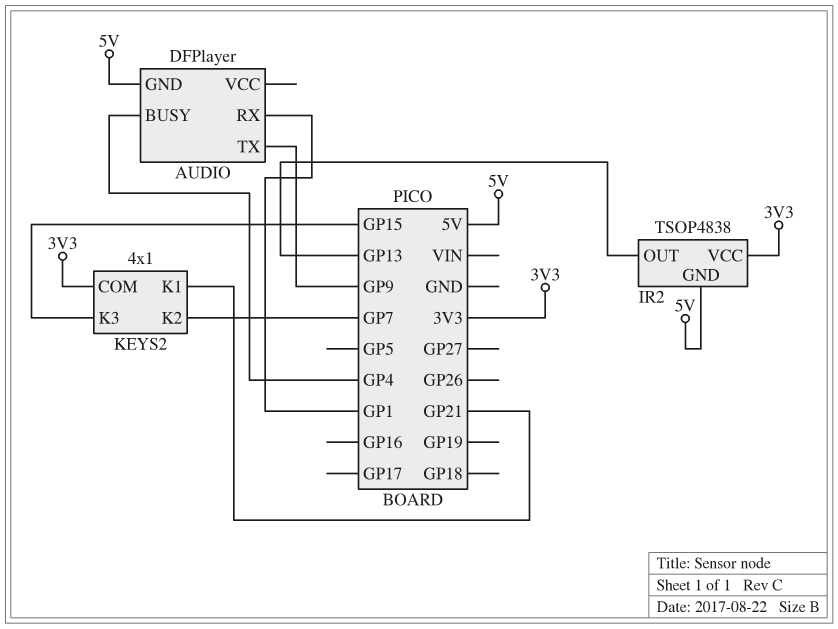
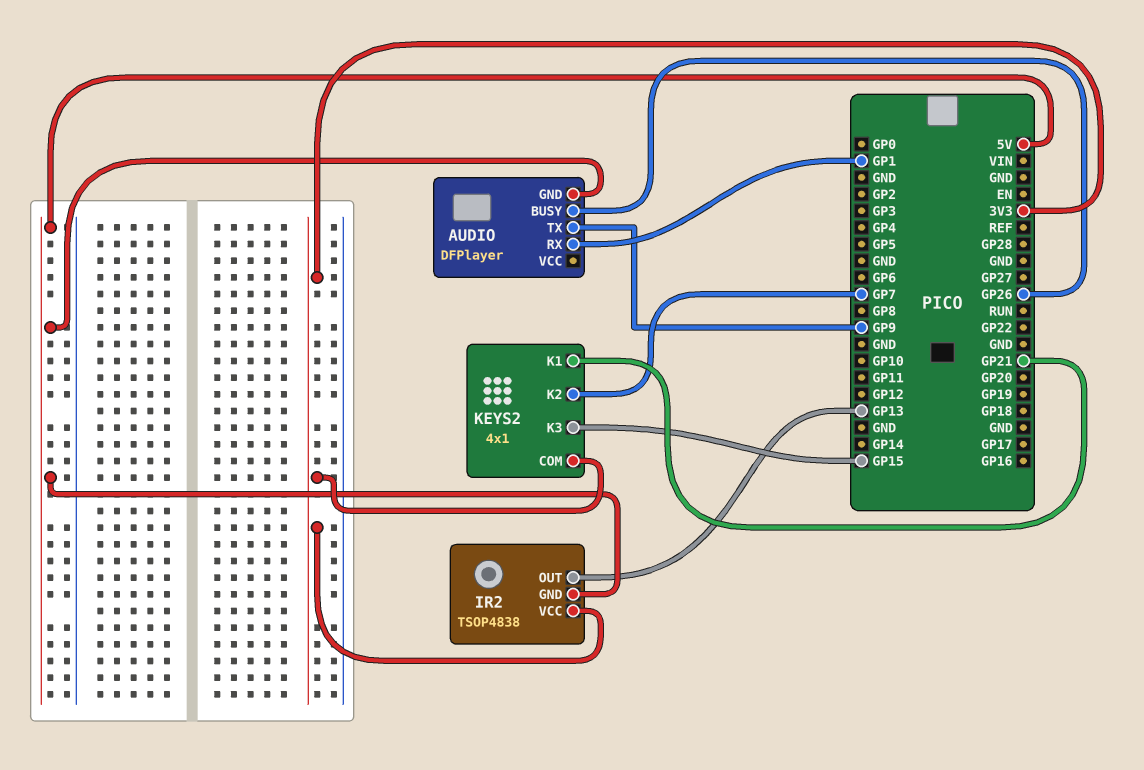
AUDIO pin BUSY: GP4 -> GP26

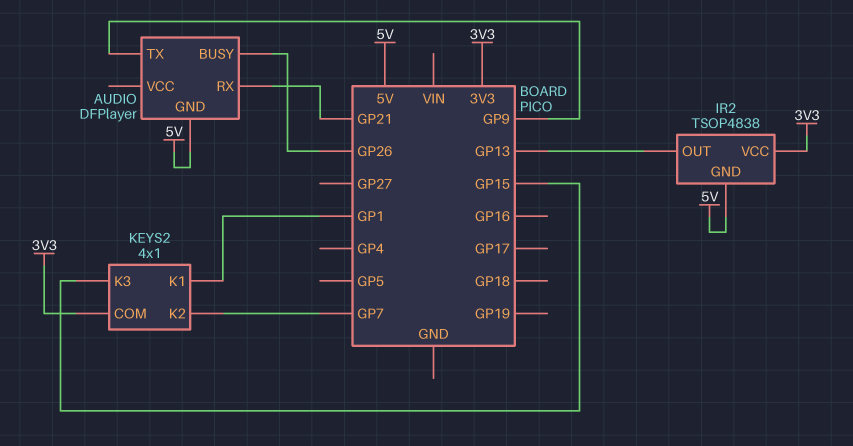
AUDIO pin RX: GP1 -> GP21
KEYS2 pin K1: GP21 -> GP1

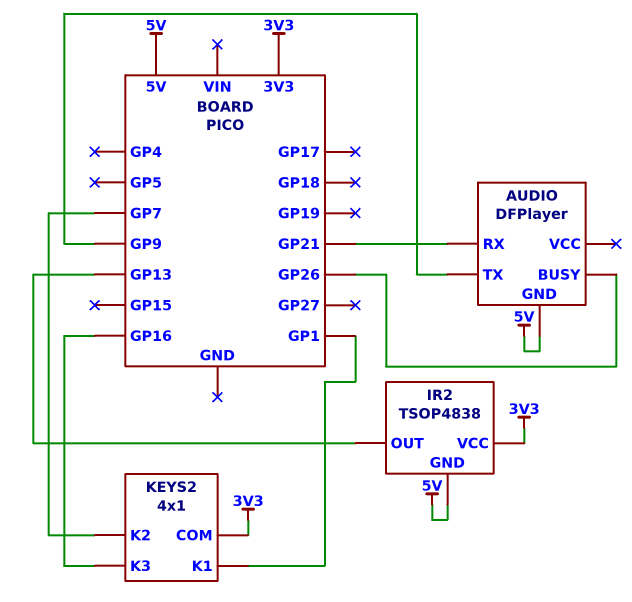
KEYS2 pin K3: GP15 -> GP16

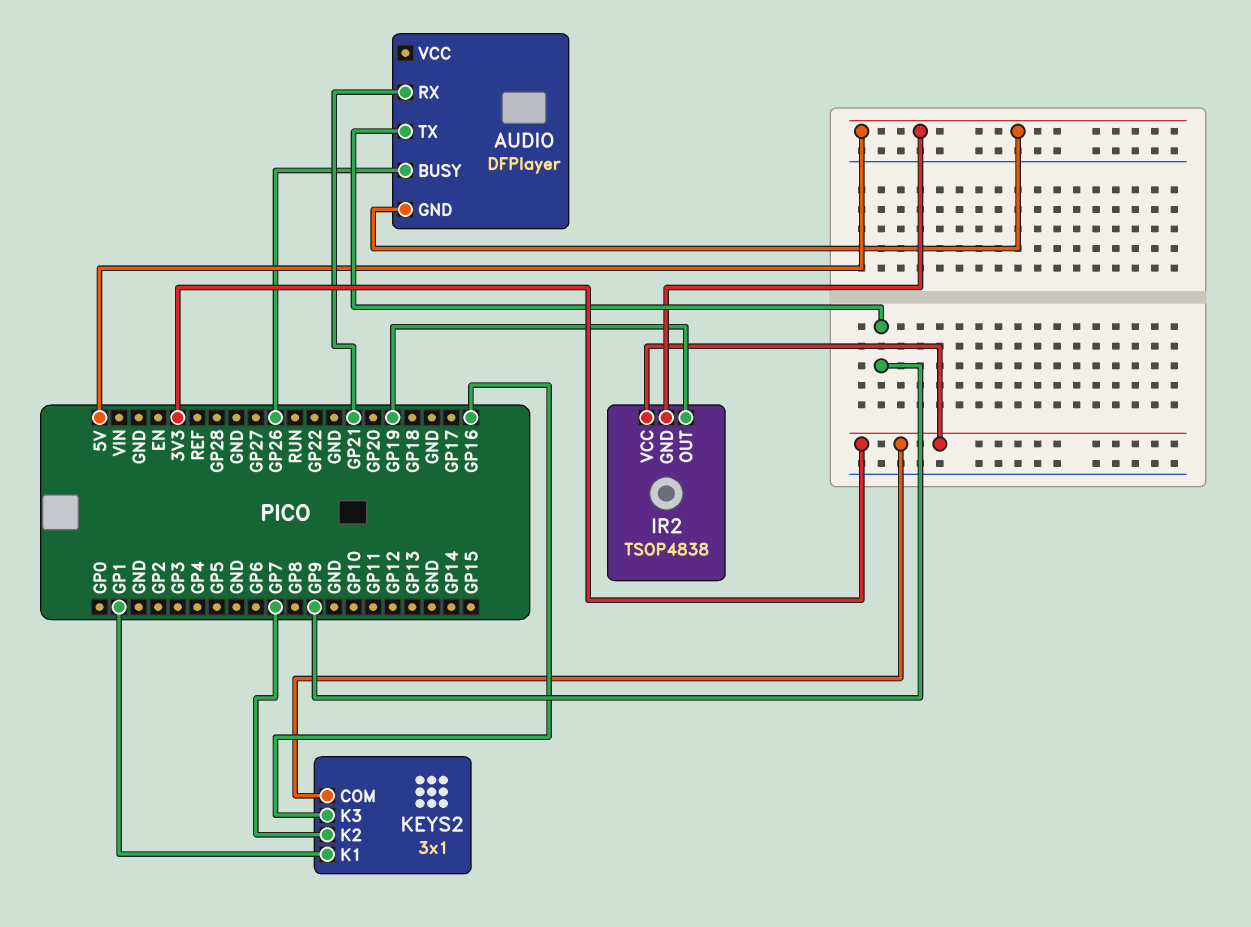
IR2 pin OUT: GP13 -> GP19
KEYS2: 4x1 -> 3x1

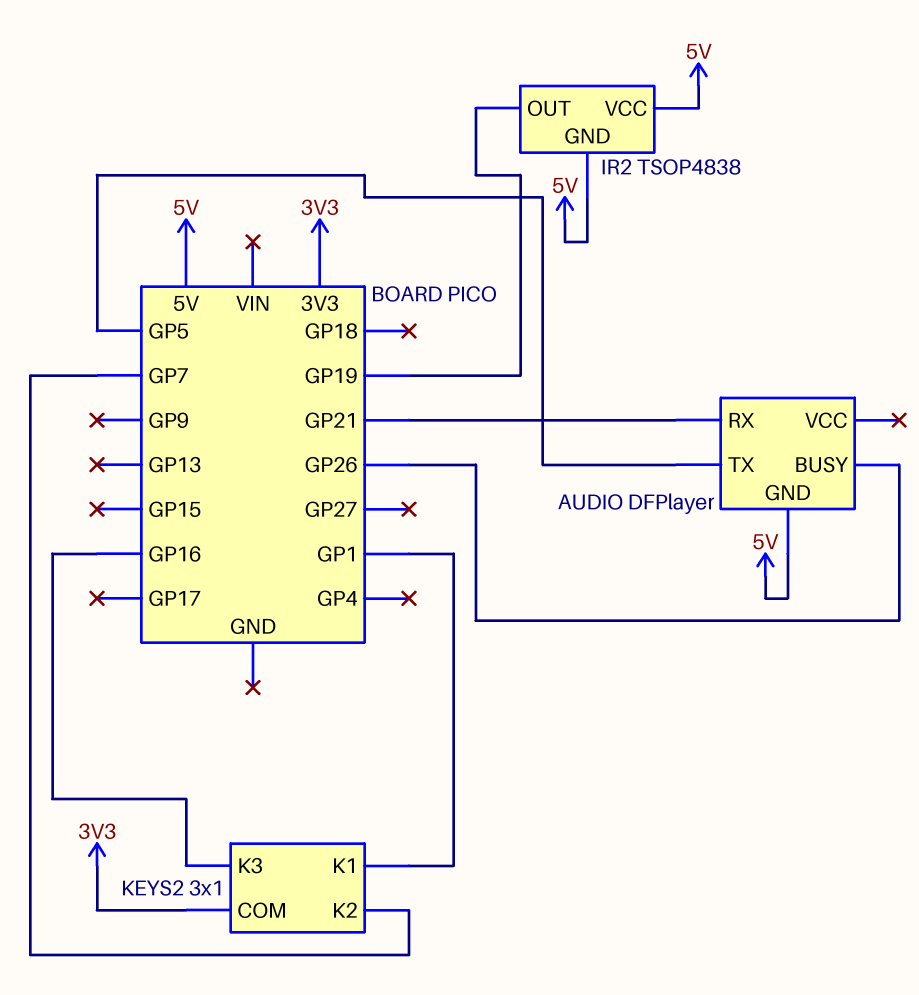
AUDIO pin TX: GP9 -> GP5
IR2 pin VCC: 3V3 -> 5V

